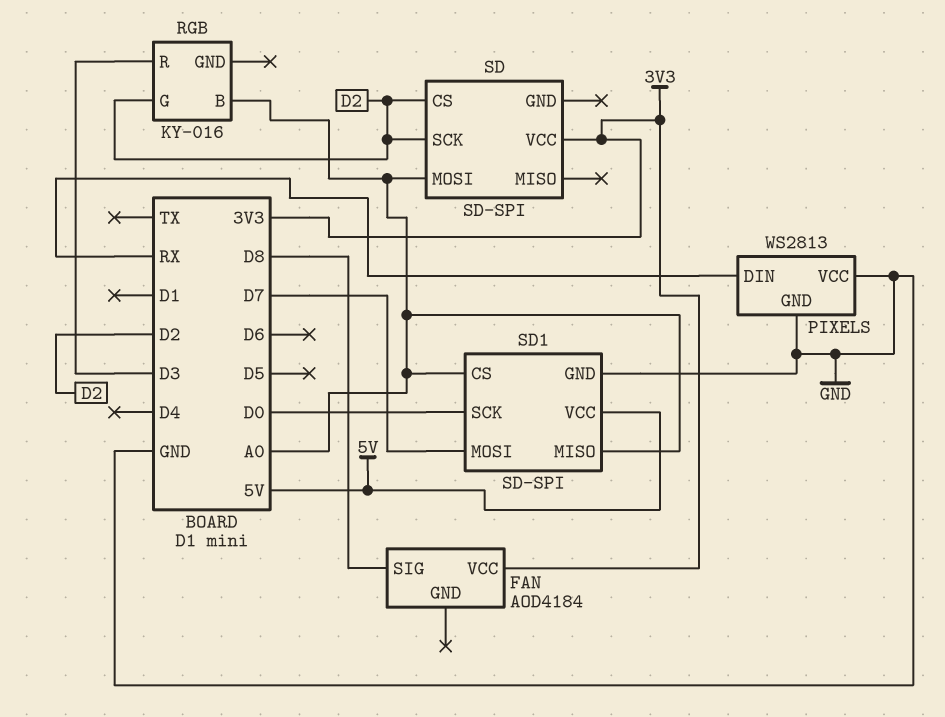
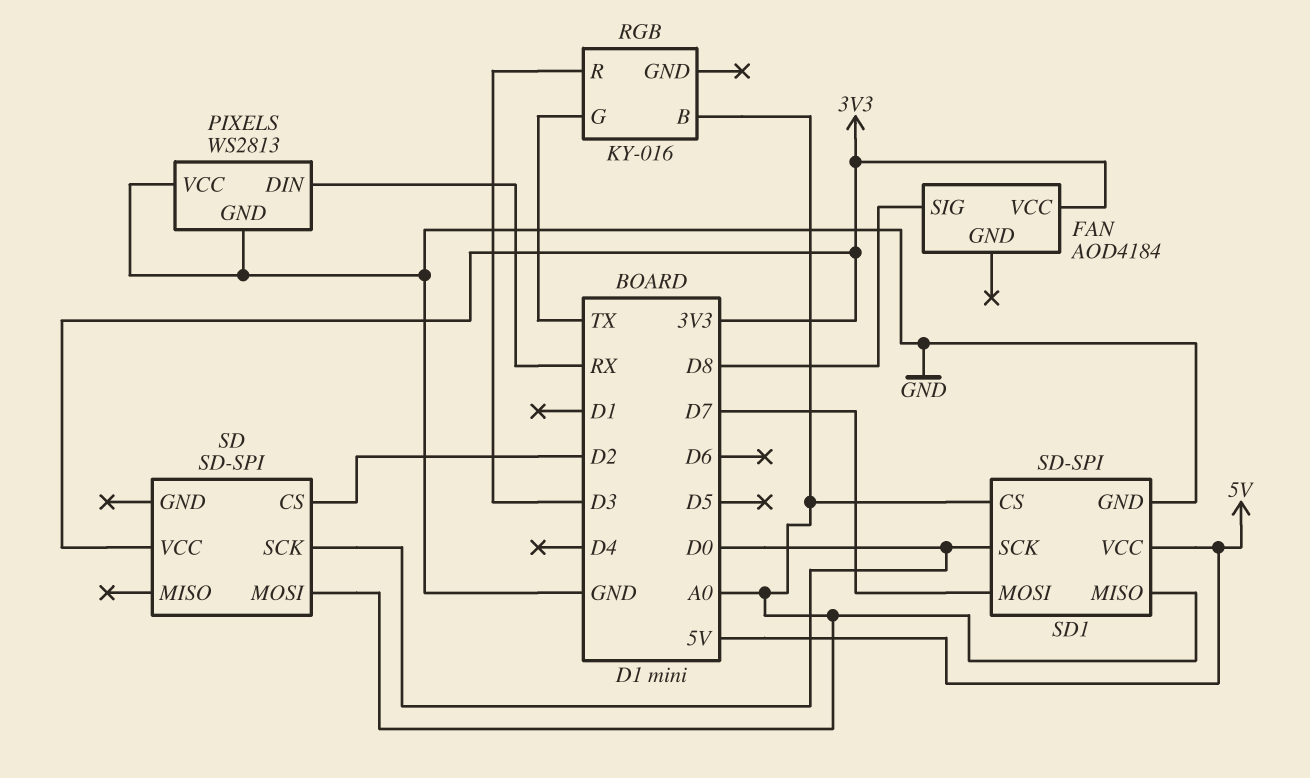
RGB pin G: D2 -> TX
SD pin SCK: D2 -> D0

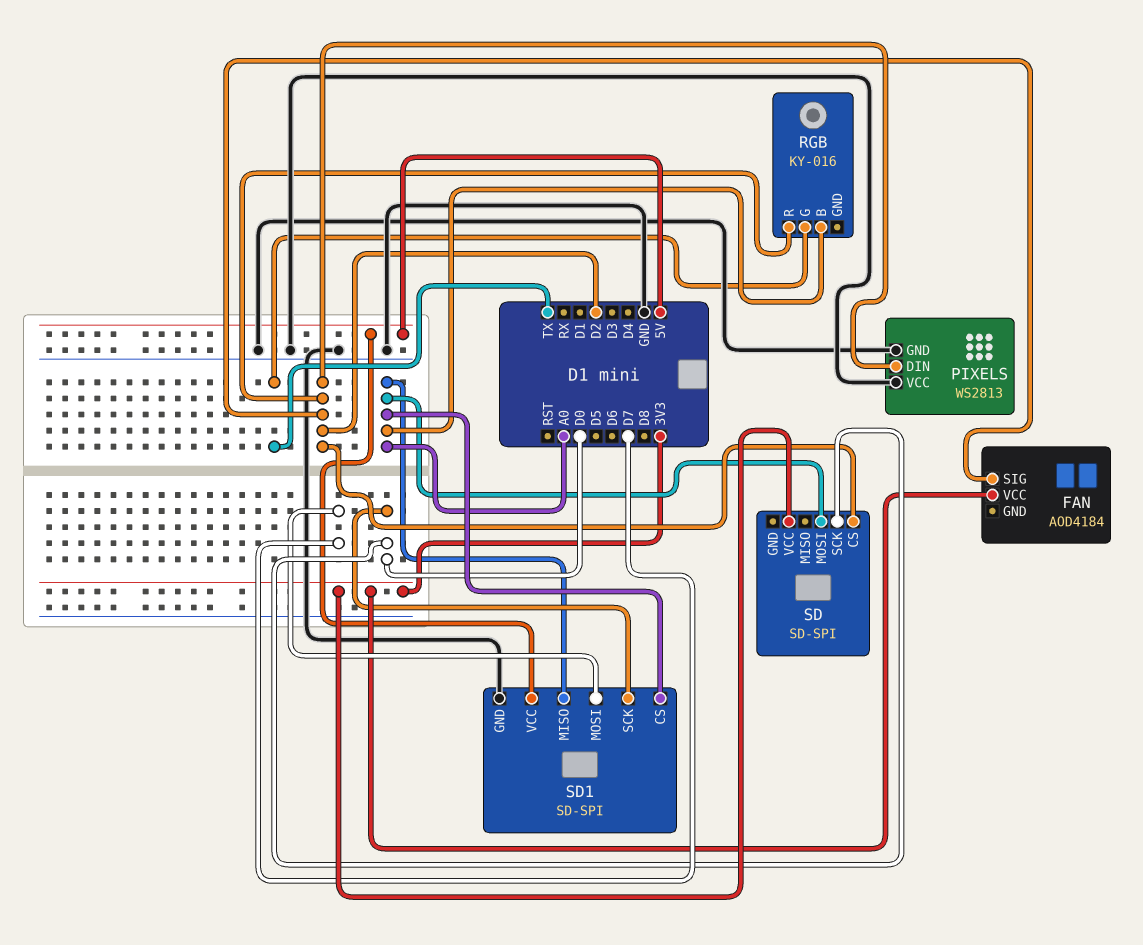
FAN pin SIG: D8 -> D2
PIXELS pin DIN: RX -> D2
RGB pin R: D3 -> D2

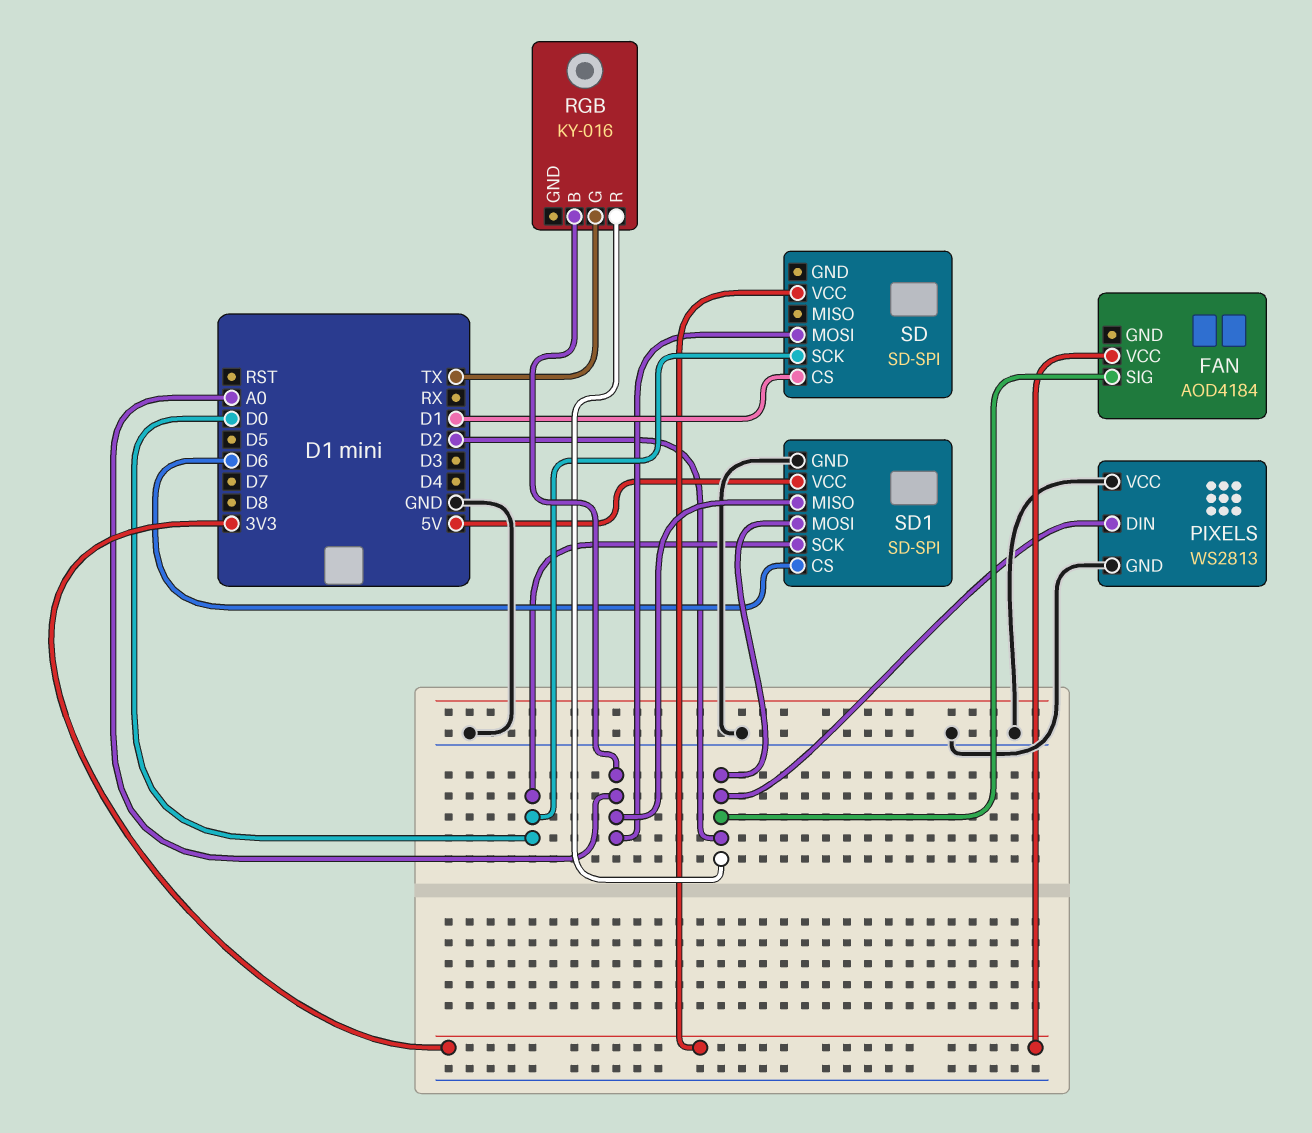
SD pin CS: D2 -> D1
SD1 pin CS: A0 -> D6
SD1 pin MOSI: D7 -> D2

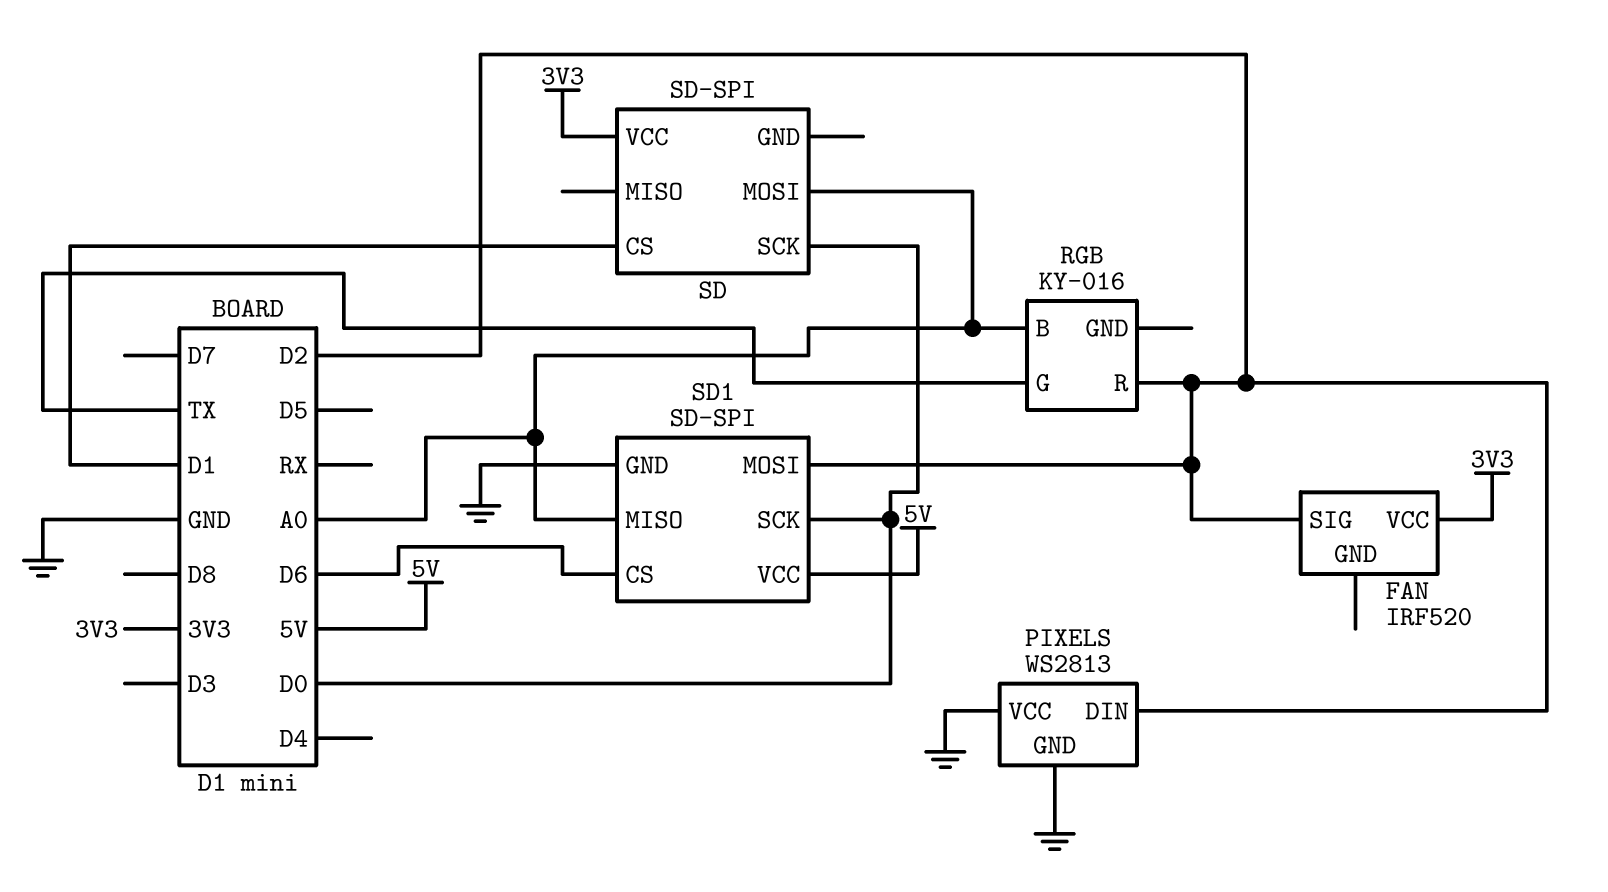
FAN: AOD4184 -> IRF520

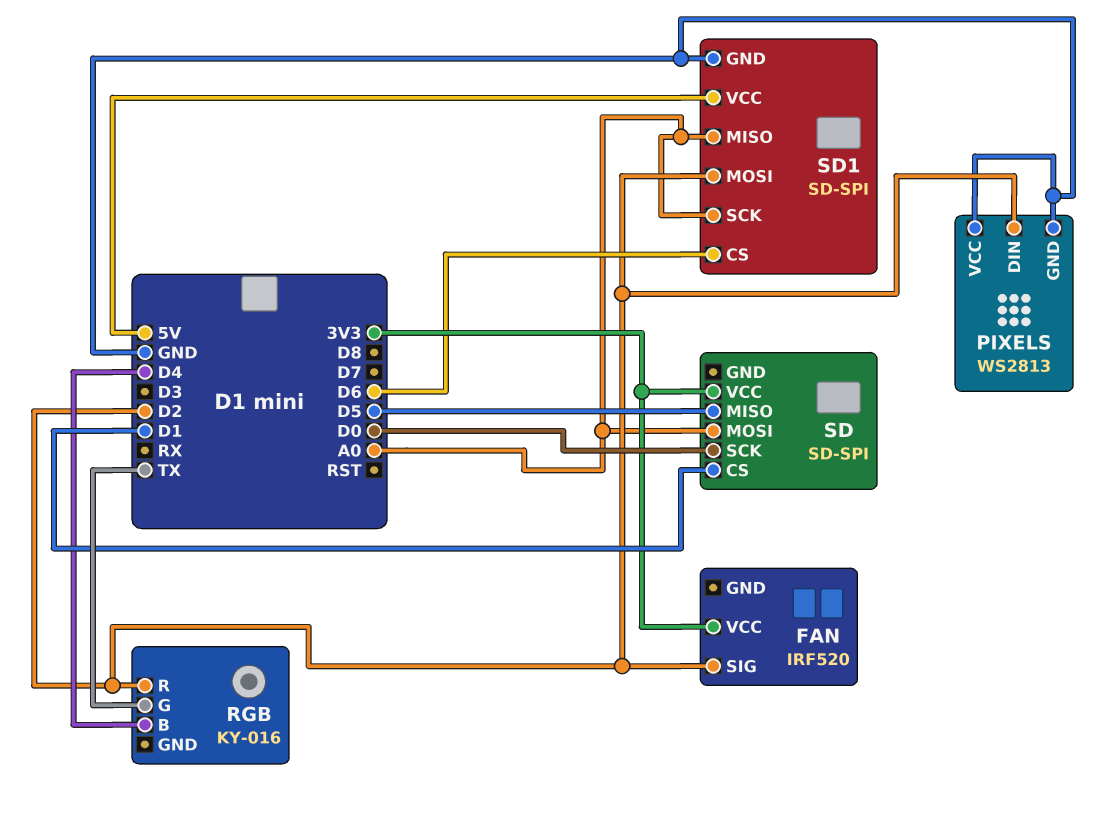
RGB pin B: A0 -> D4
SD pin MISO: none -> D5
SD1 pin SCK: D0 -> A0

